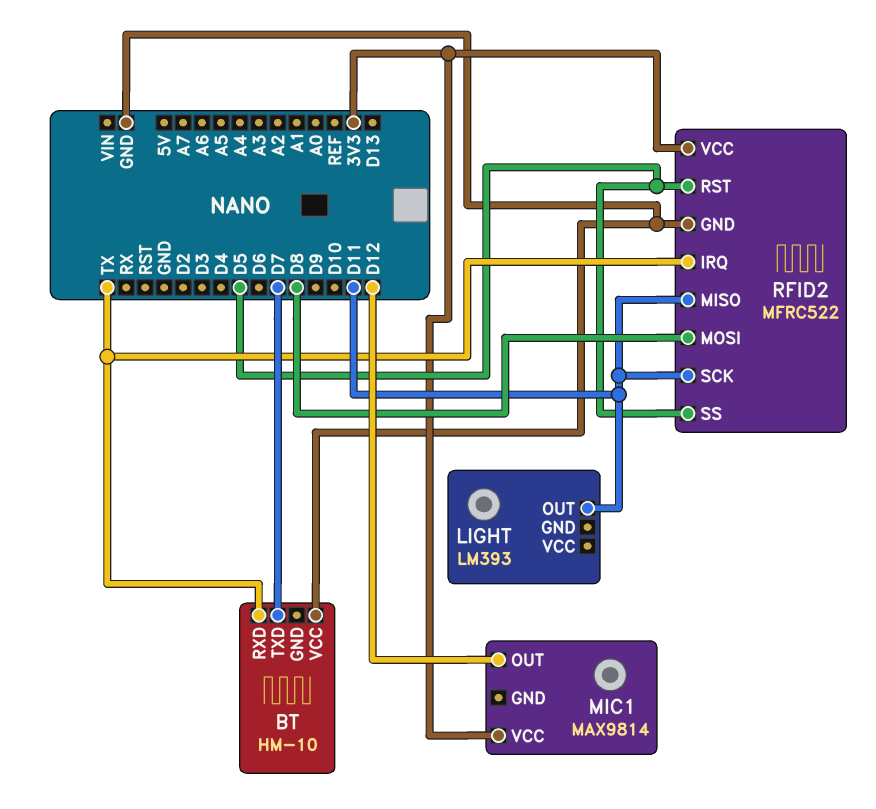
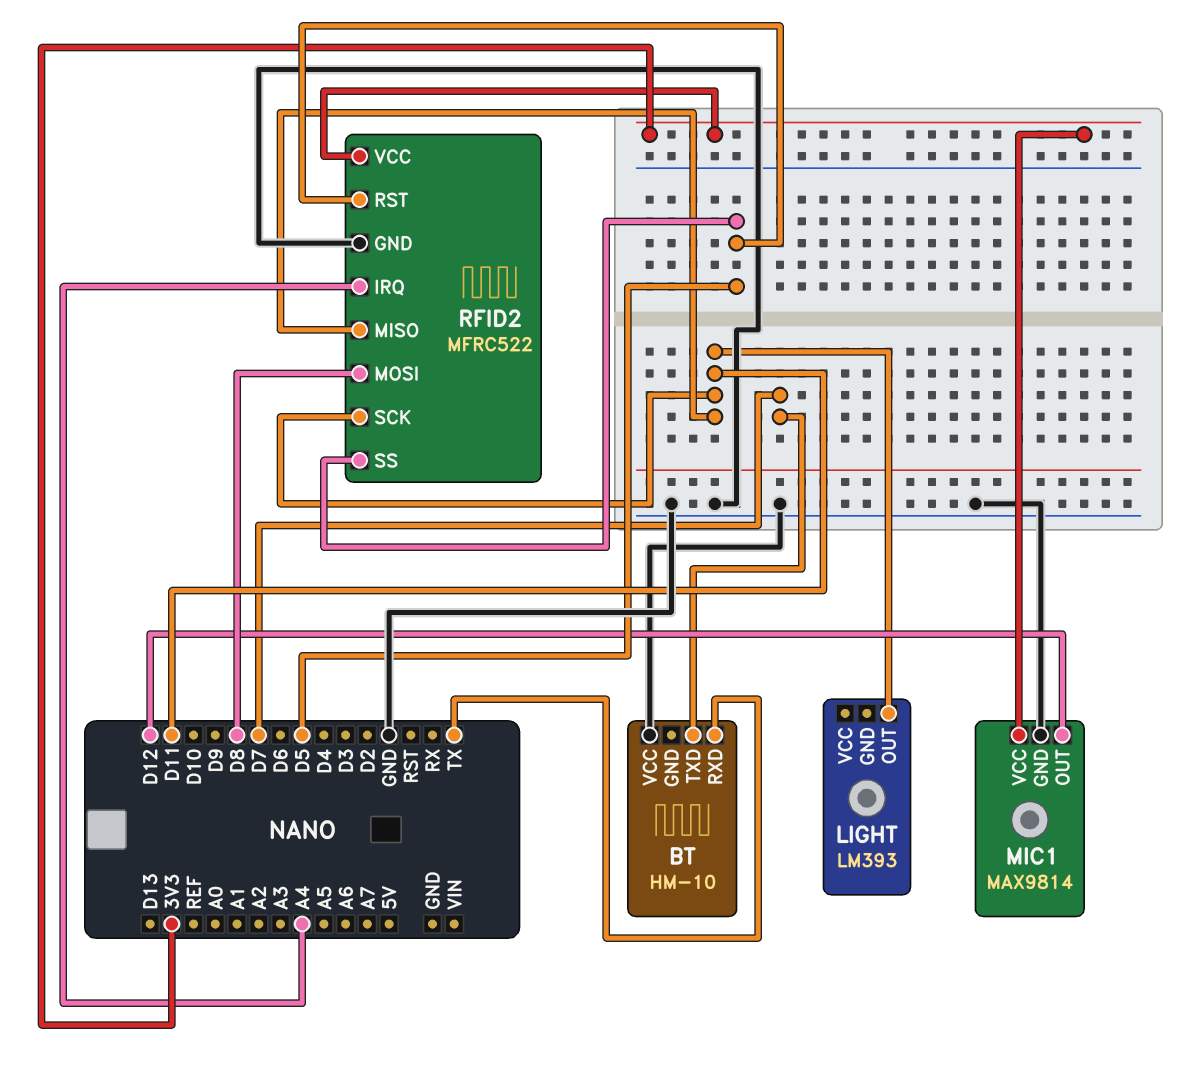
MIC1 pin GND: none -> GND
RFID2 pin IRQ: TX -> A4

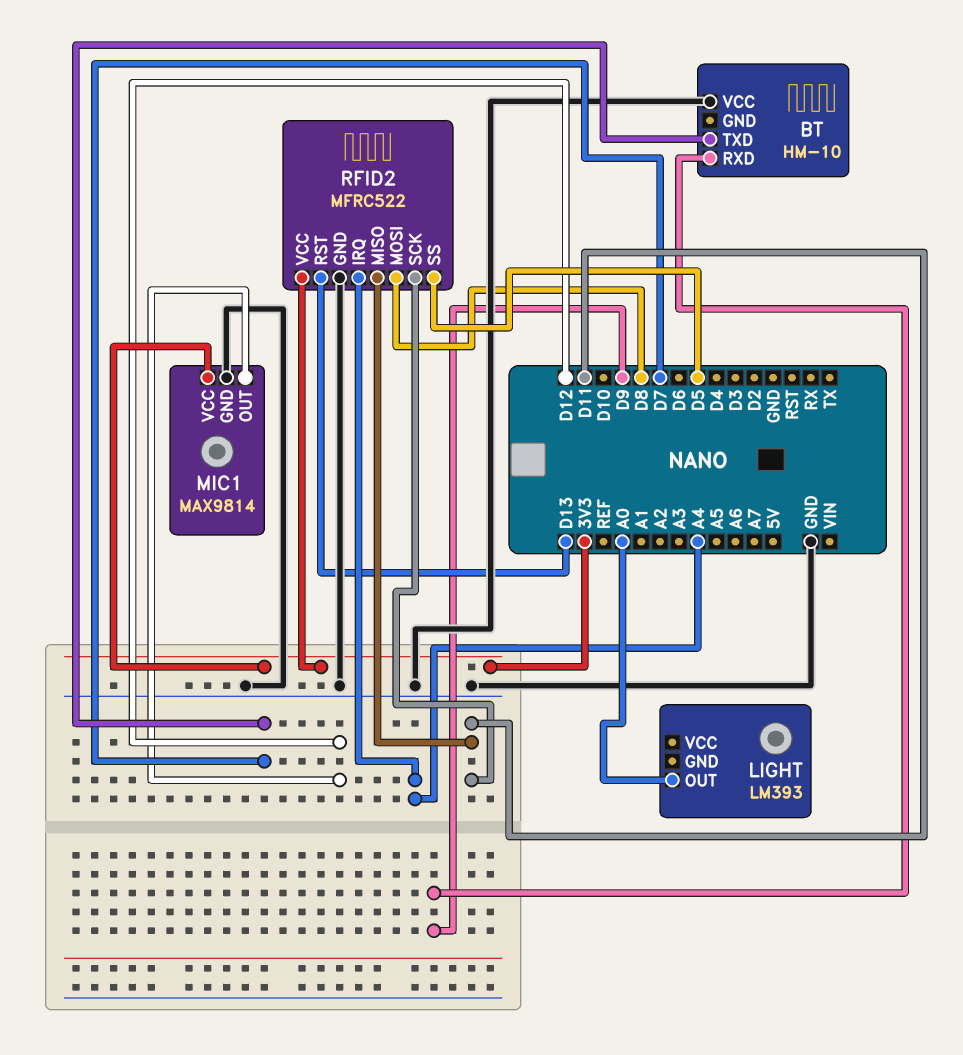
BT pin RXD: TX -> D9
LIGHT pin OUT: D11 -> A0
RFID2 pin RST: D5 -> D13

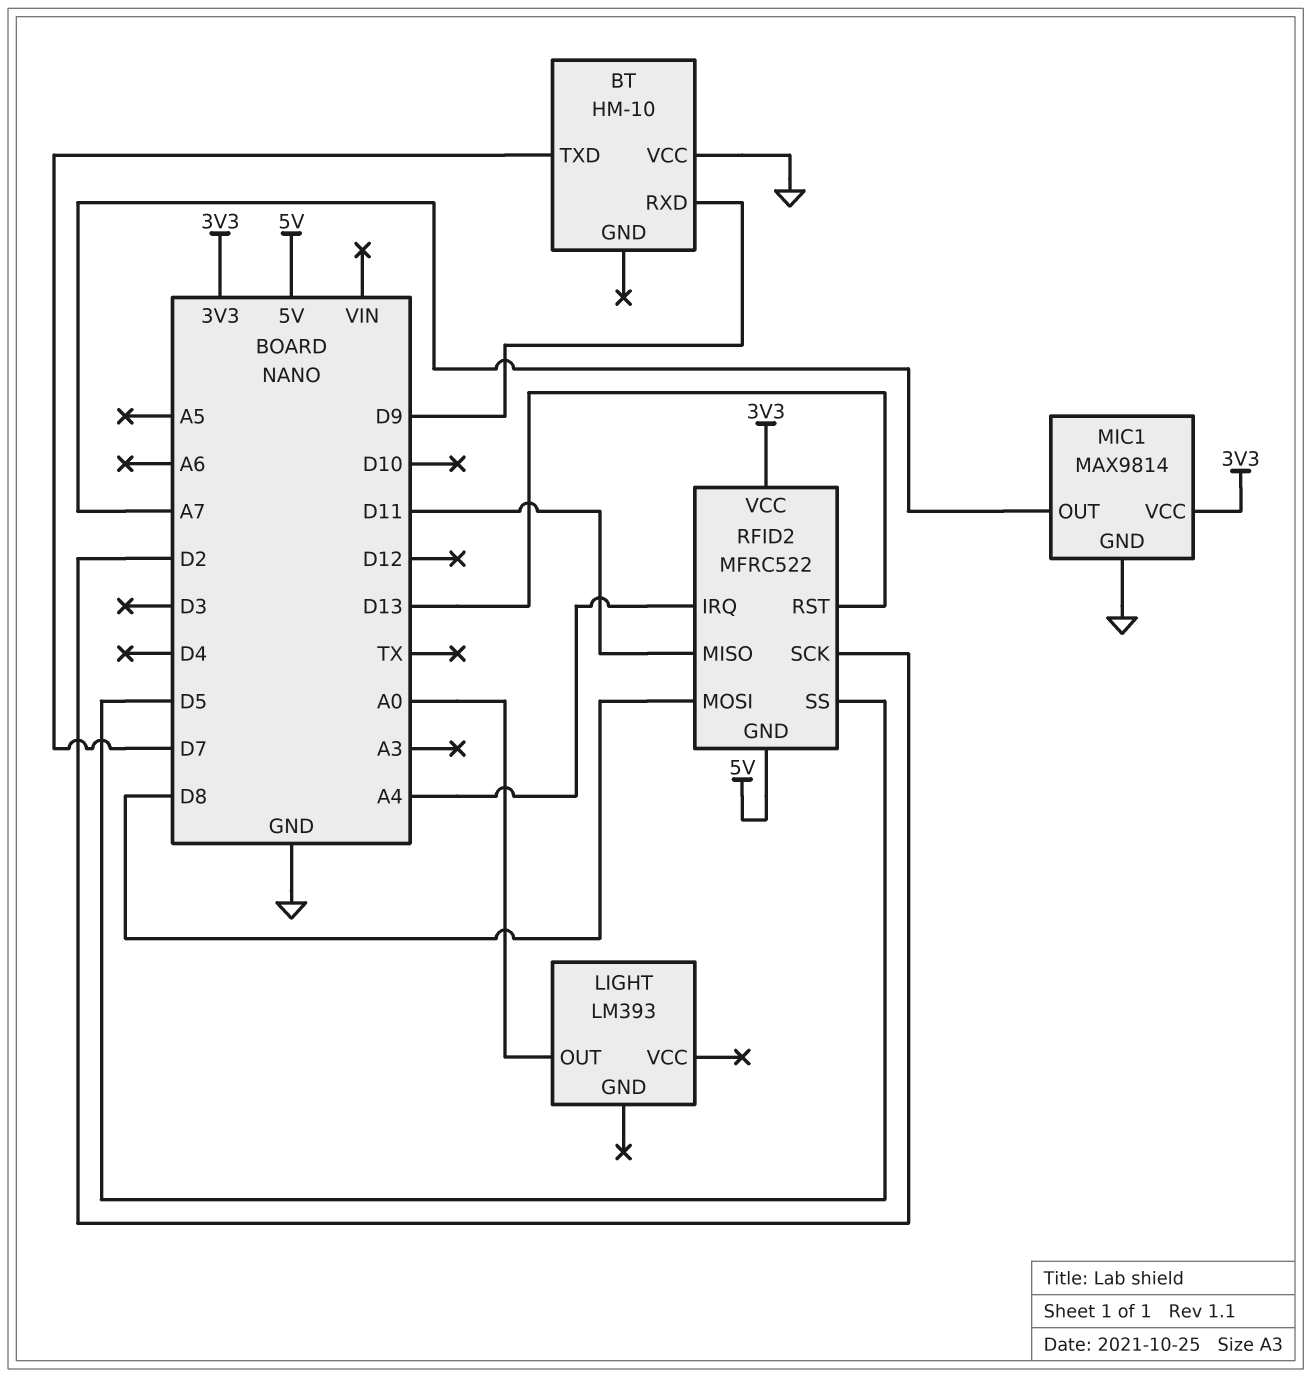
MIC1 pin OUT: D12 -> A7
RFID2 pin GND: GND -> 5V
RFID2 pin SCK: D11 -> D2

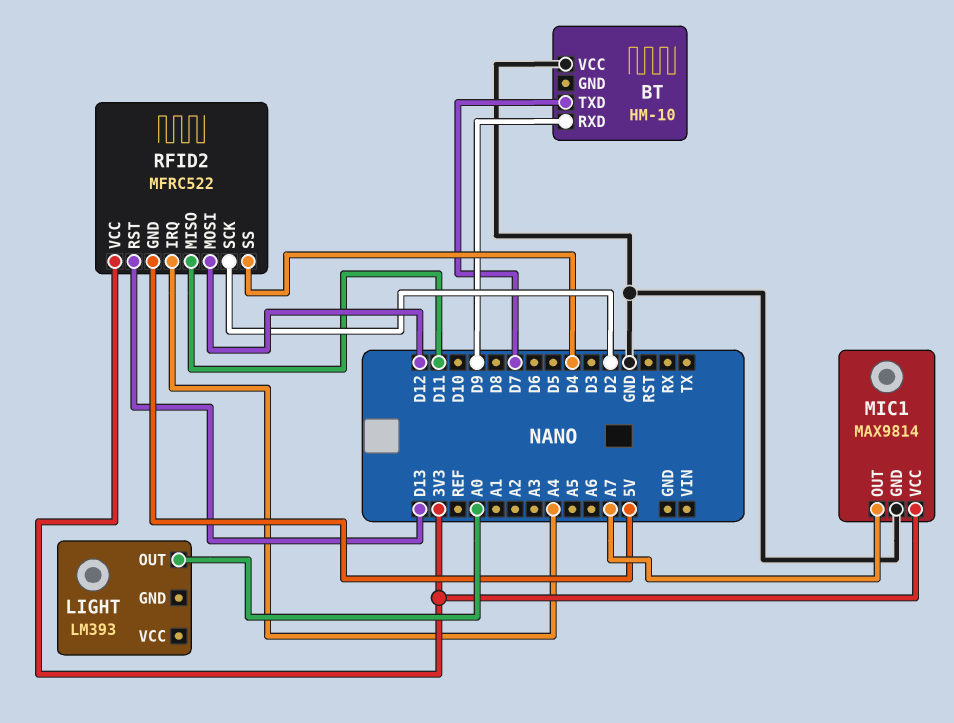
RFID2 pin MOSI: D8 -> D12
RFID2 pin SS: D5 -> D4

